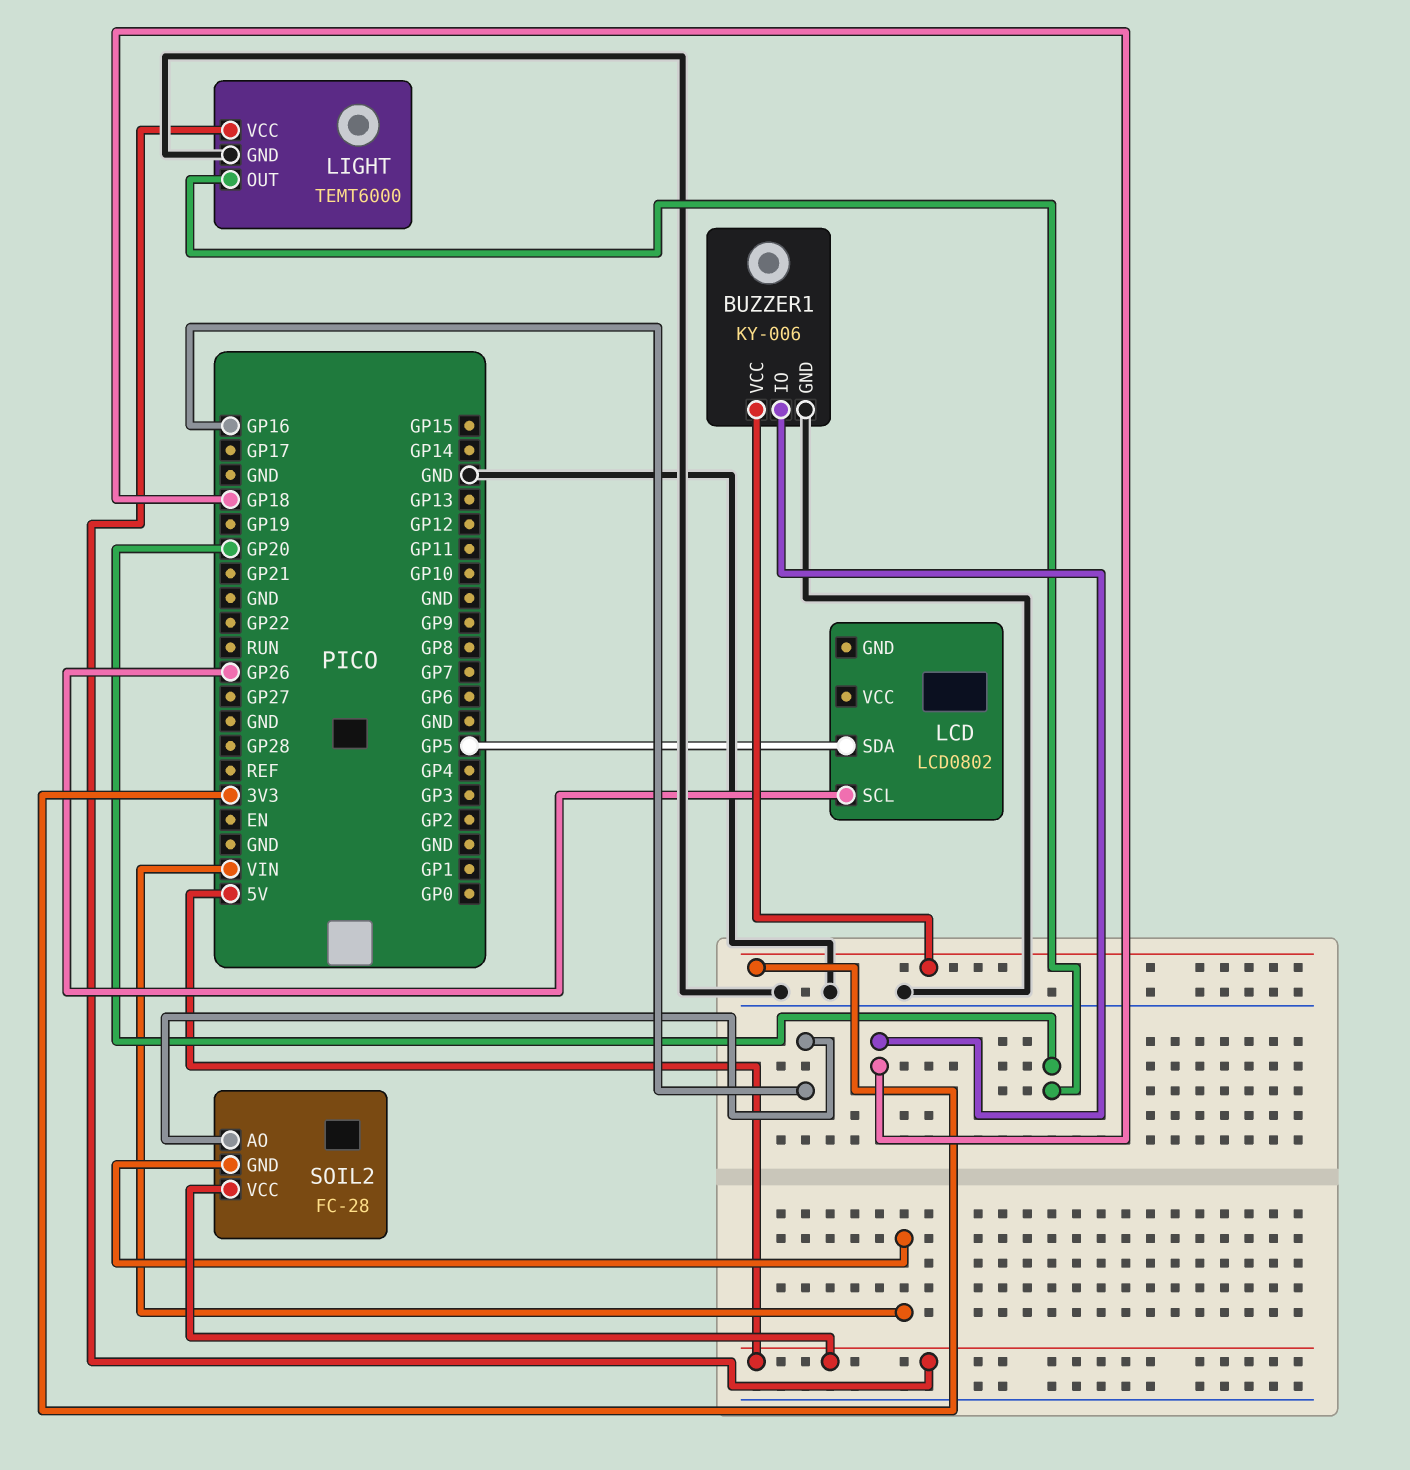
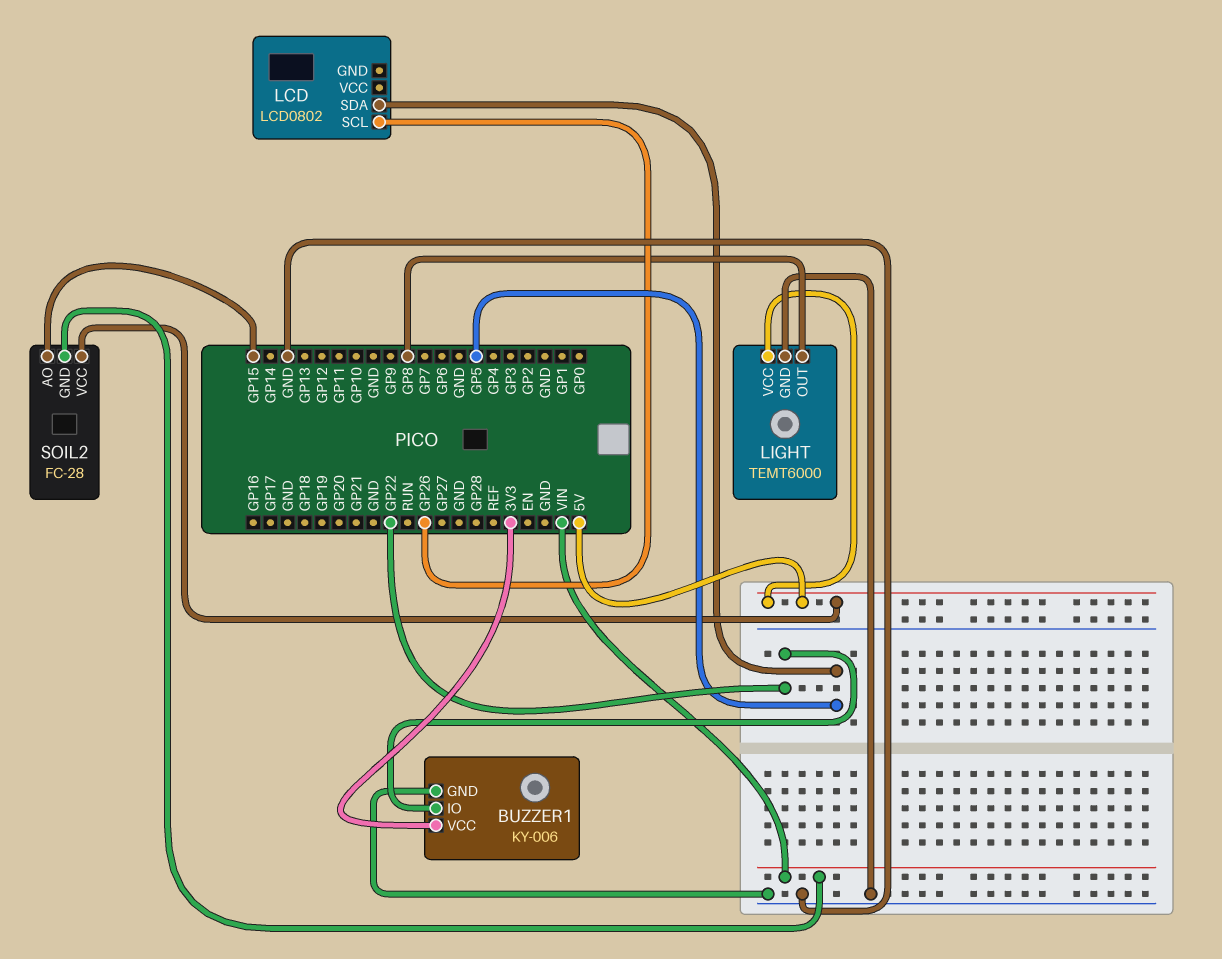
BUZZER1 pin IO: GP18 -> GP22
LIGHT pin OUT: GP20 -> GP8
SOIL2 pin AO: GP16 -> GP15

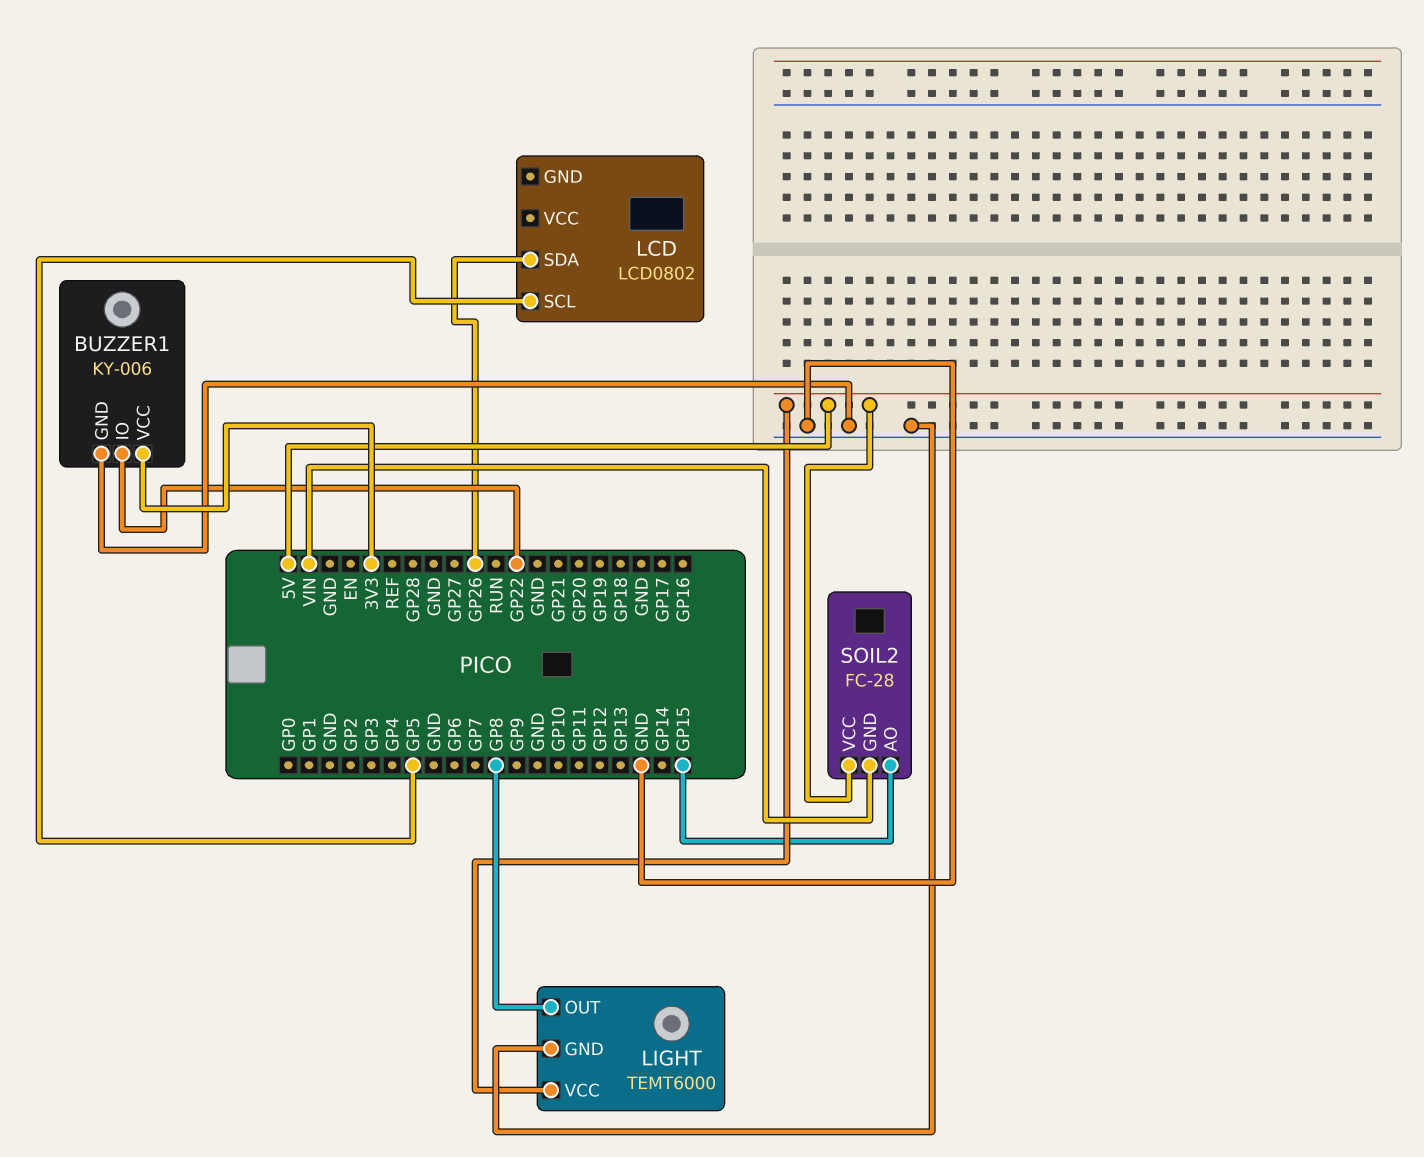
LCD pin SCL: GP26 -> GP5
LCD pin SDA: GP5 -> GP26

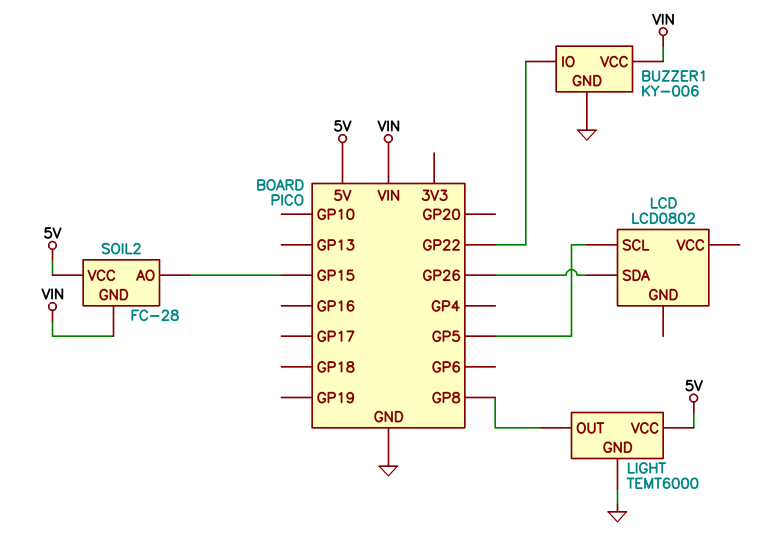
BUZZER1 pin VCC: 3V3 -> VIN

